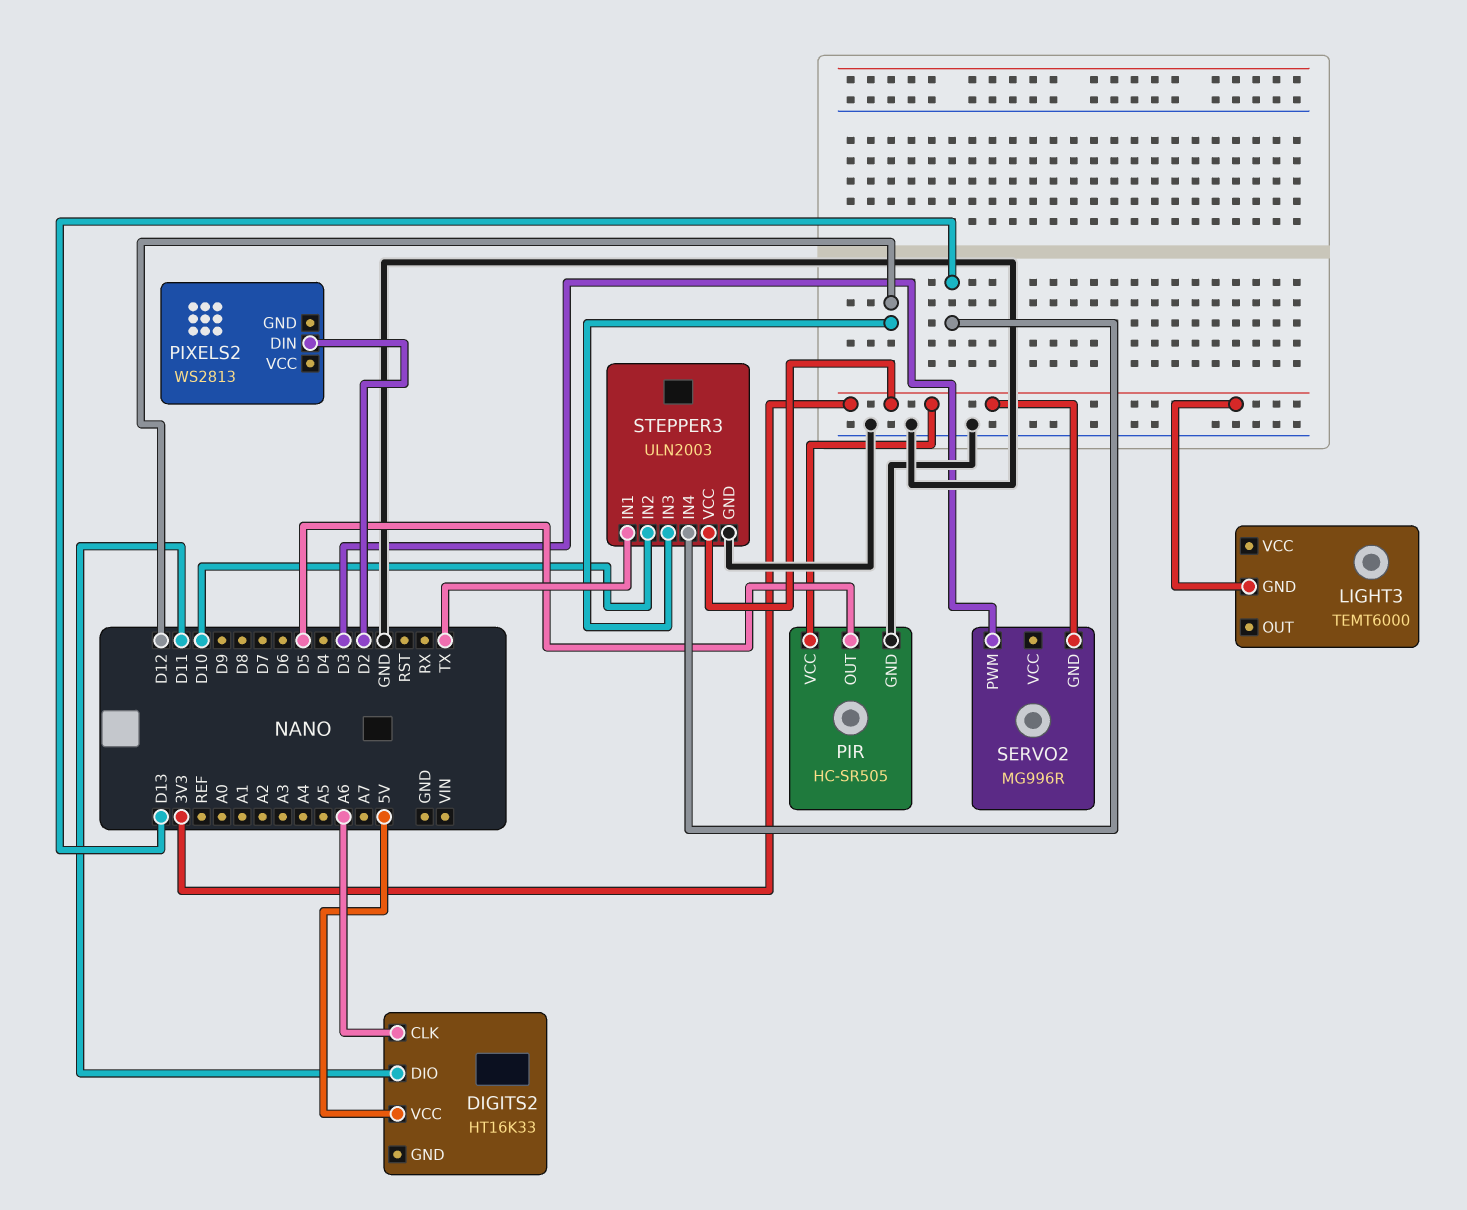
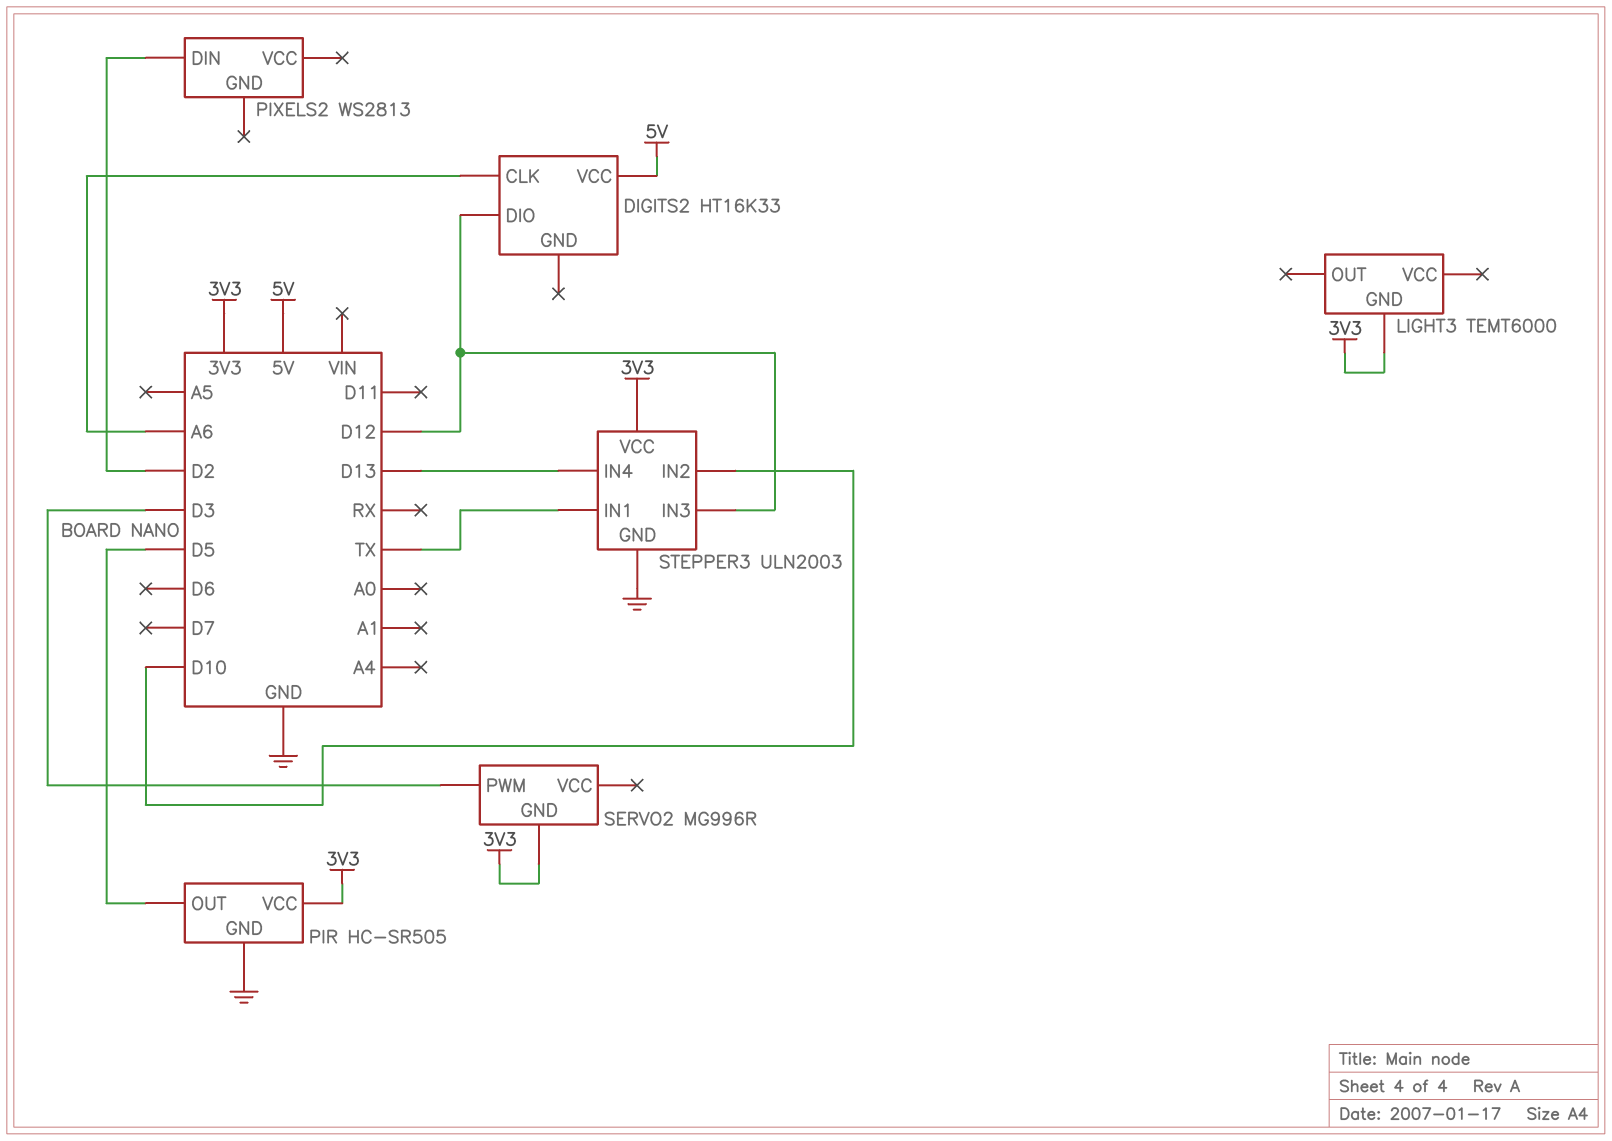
DIGITS2 pin DIO: D11 -> D12

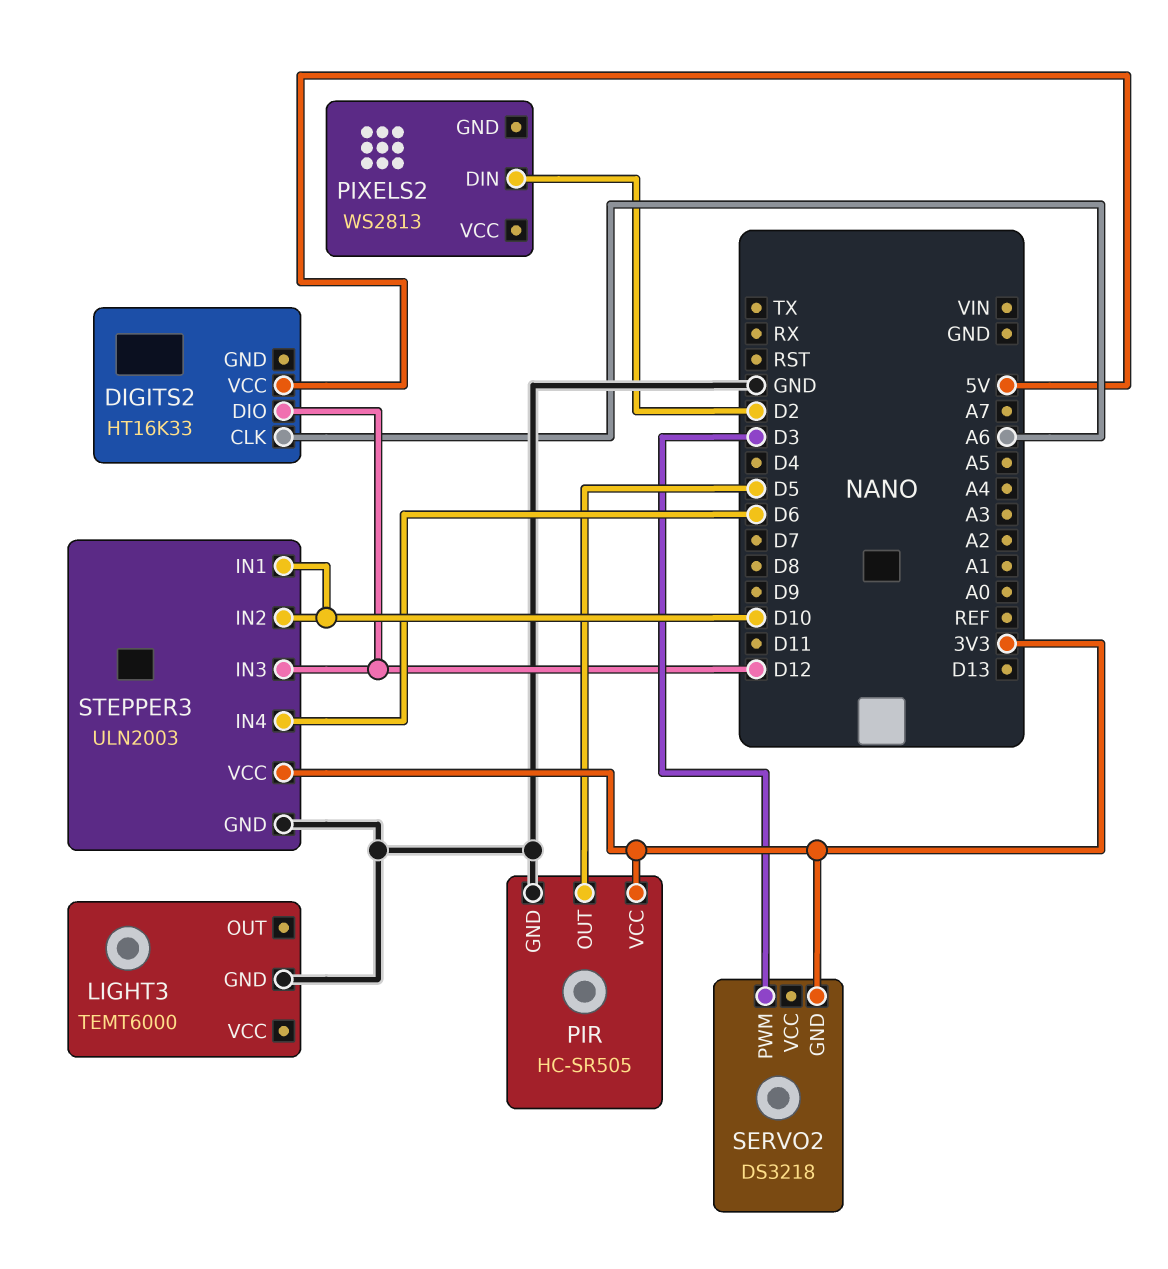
LIGHT3 pin GND: 3V3 -> GND
SERVO2: MG996R -> DS3218
STEPPER3 pin IN1: TX -> D10
STEPPER3 pin IN4: D13 -> D6

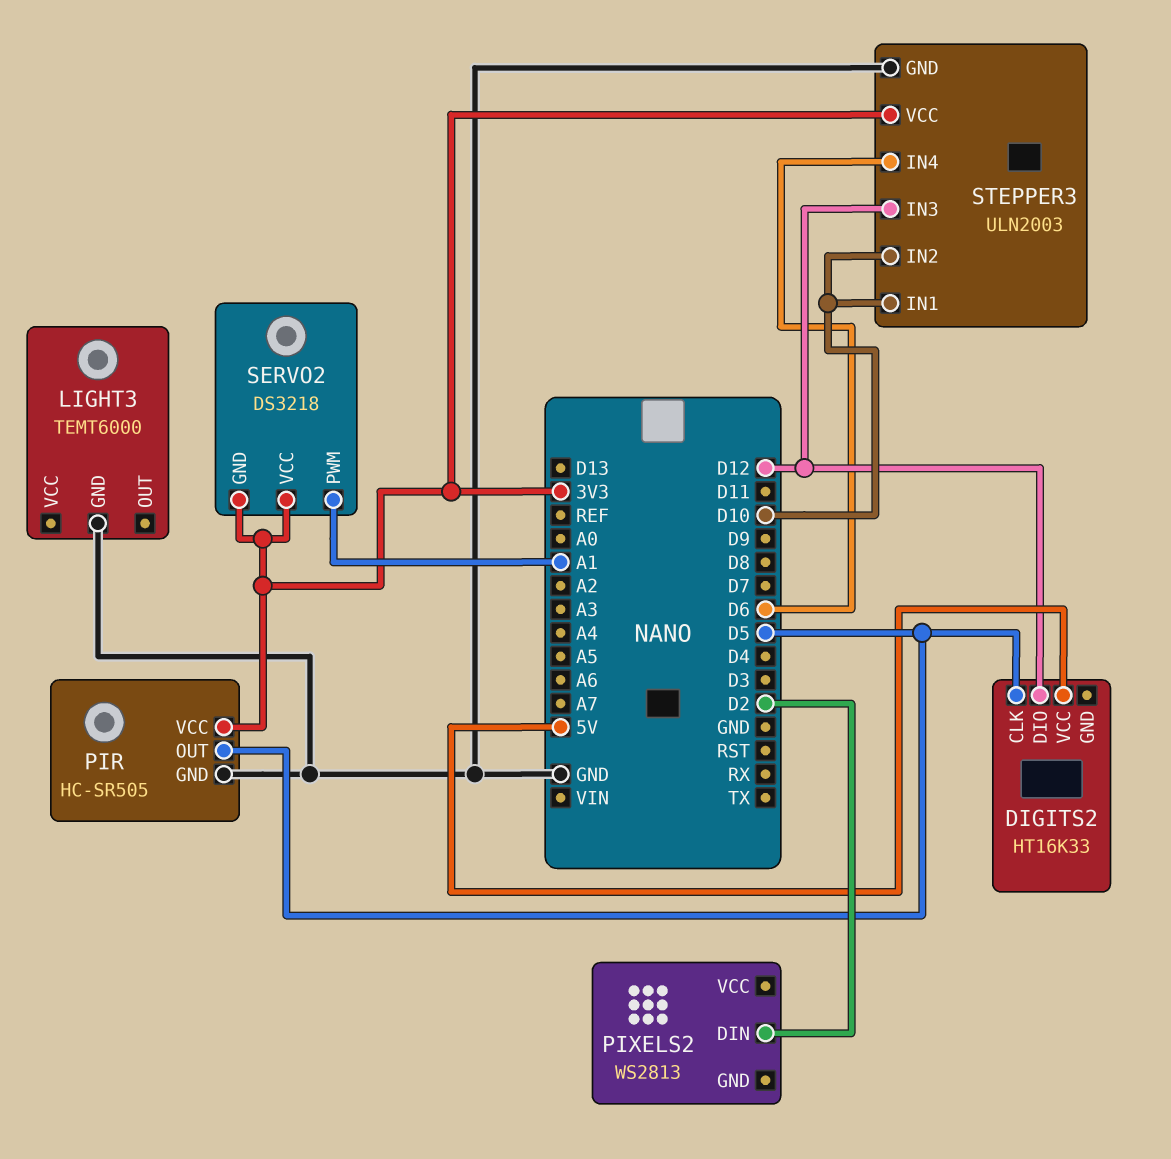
DIGITS2 pin CLK: A6 -> D5
SERVO2 pin PWM: D3 -> A1
SERVO2 pin VCC: none -> 3V3

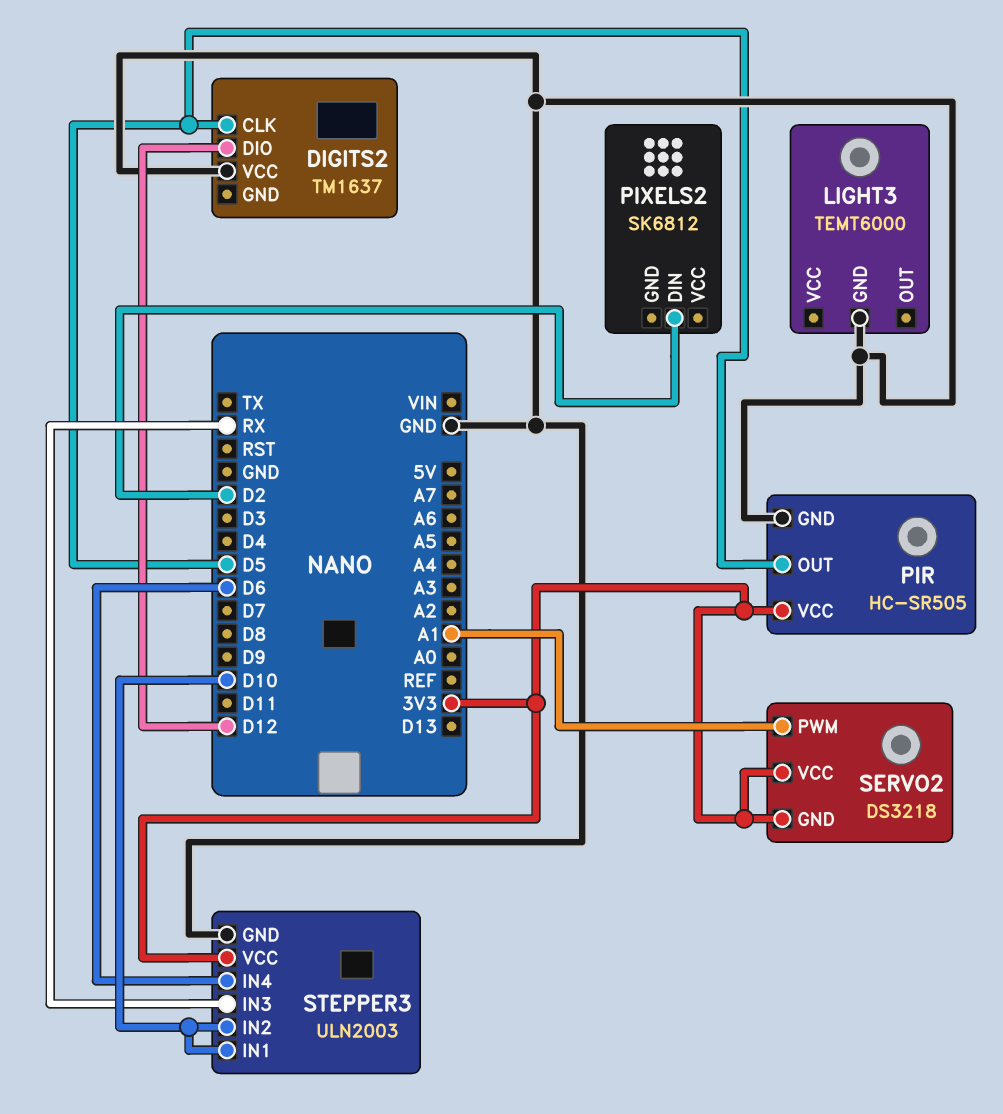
DIGITS2: HT16K33 -> TM1637
DIGITS2 pin VCC: 5V -> GND
PIXELS2: WS2813 -> SK6812
STEPPER3 pin IN3: D12 -> RX

